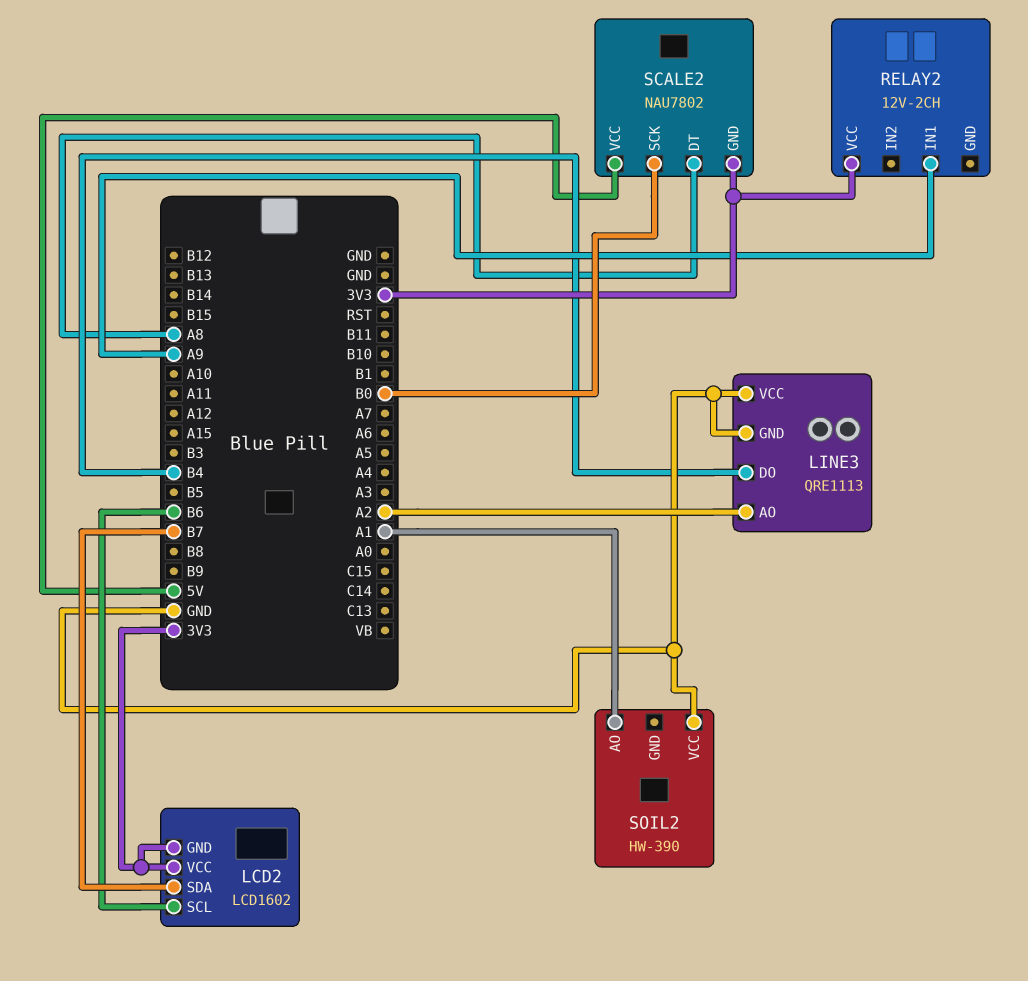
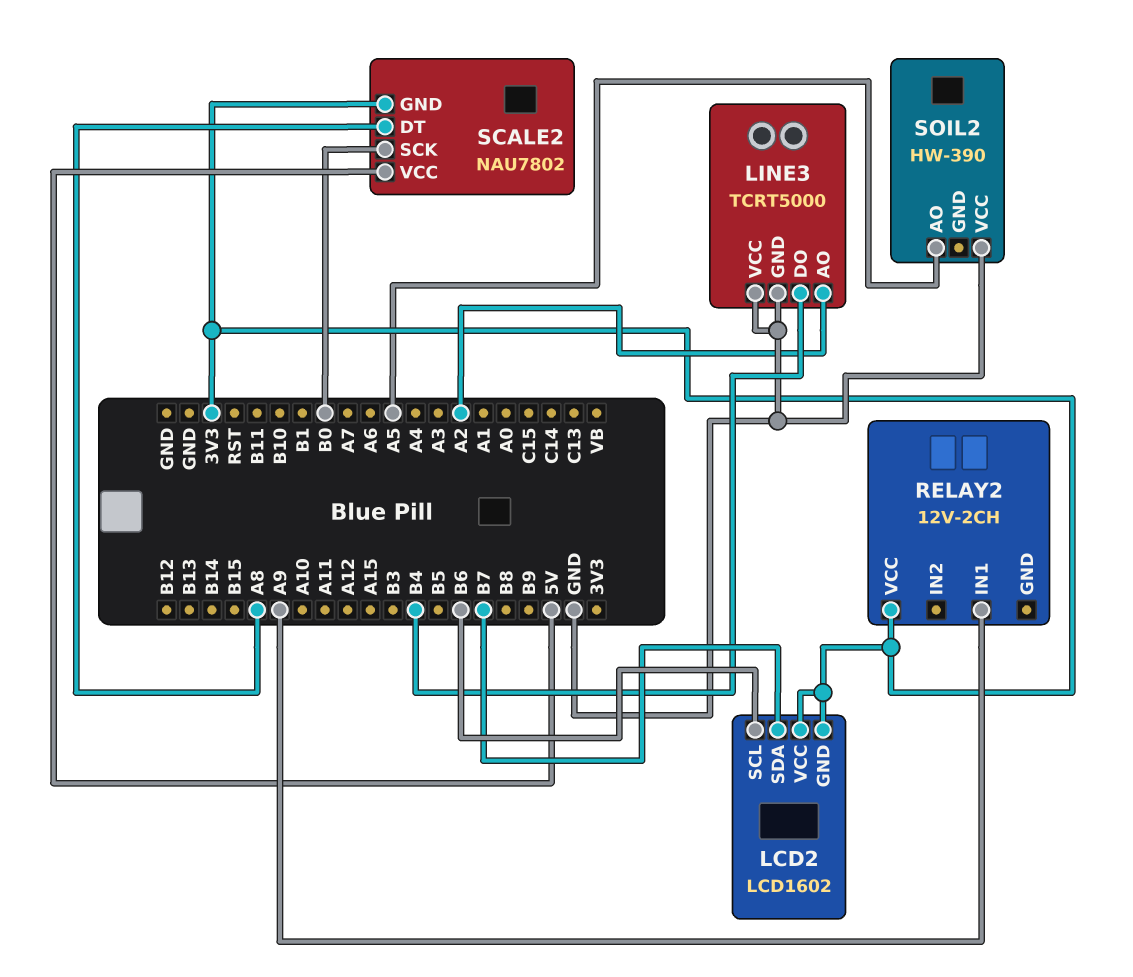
LINE3: QRE1113 -> TCRT5000
SOIL2 pin AO: A1 -> A5

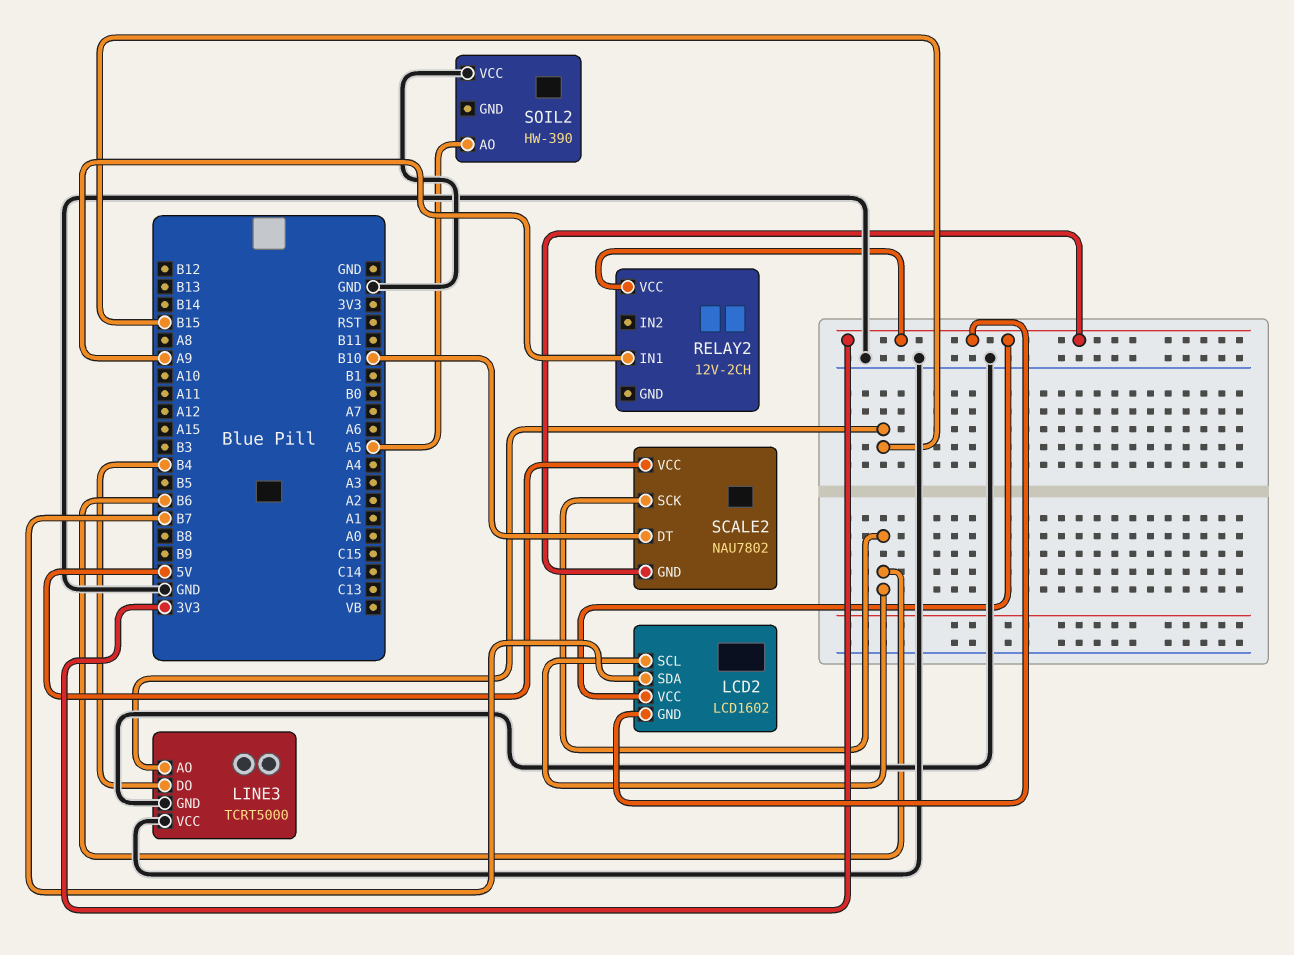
LINE3 pin AO: A2 -> B15
SCALE2 pin DT: A8 -> B10
SCALE2 pin SCK: B0 -> B6

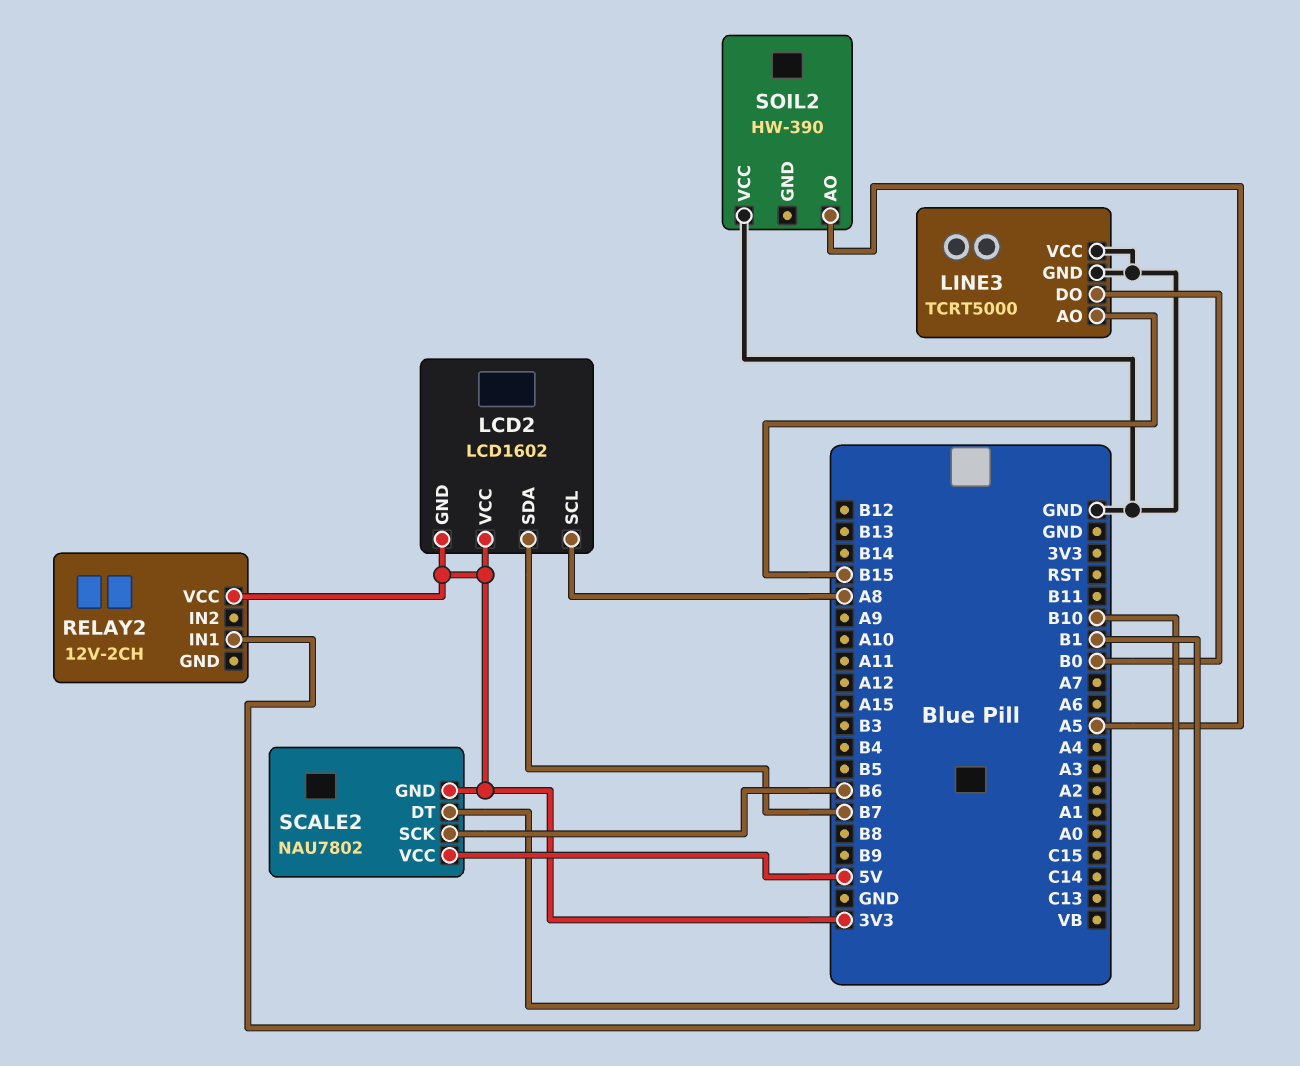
LCD2 pin SCL: B6 -> A8
LINE3 pin DO: B4 -> B0
RELAY2 pin IN1: A9 -> B1

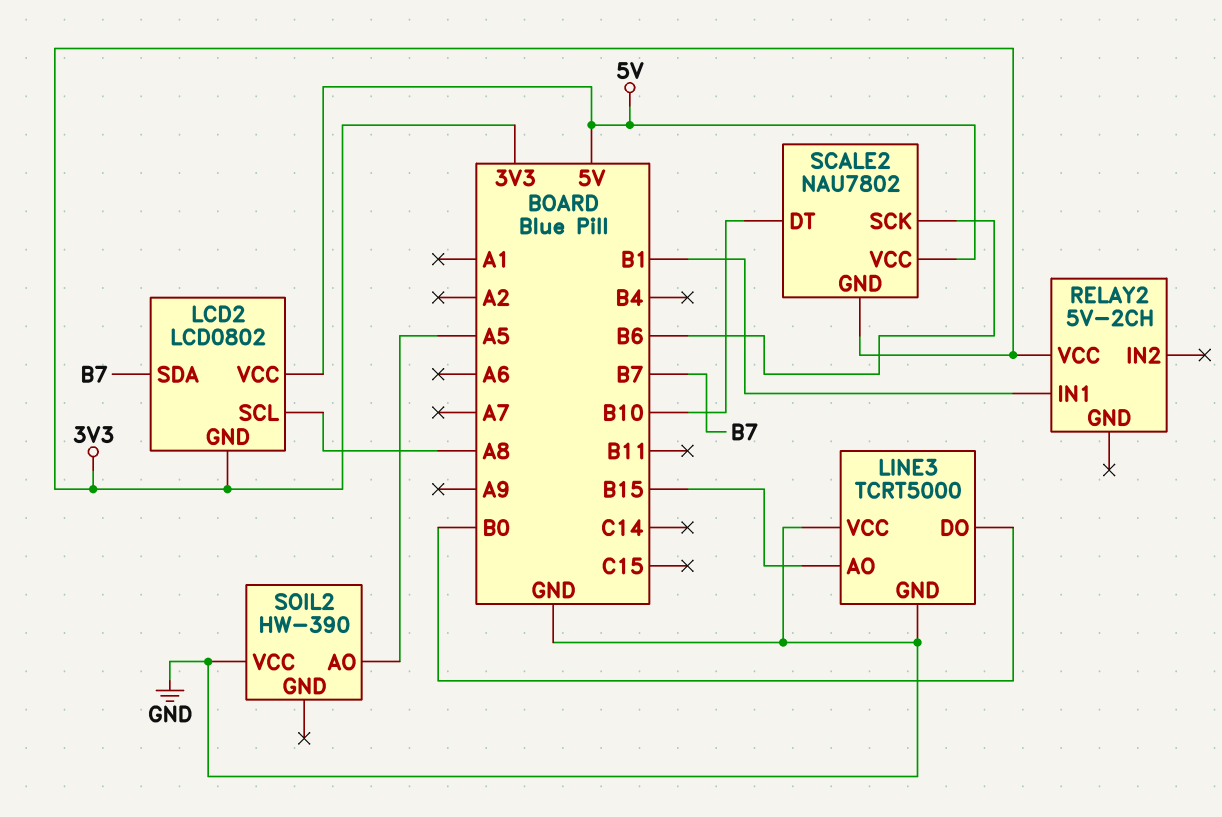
LCD2: LCD1602 -> LCD0802
LCD2 pin VCC: 3V3 -> 5V
RELAY2: 12V-2CH -> 5V-2CH

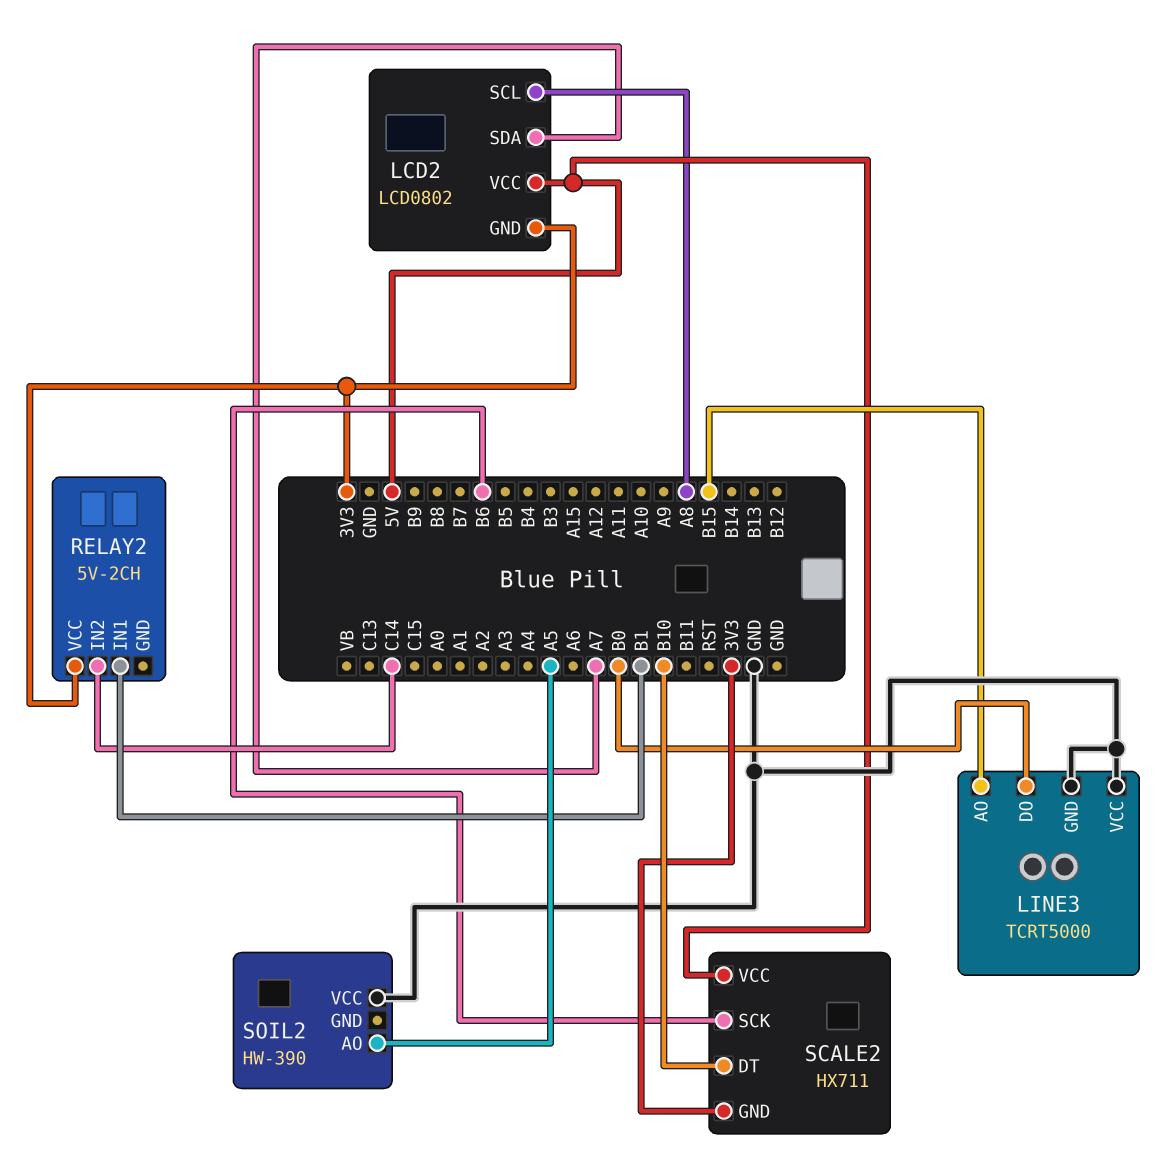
LCD2 pin SDA: B7 -> A7
RELAY2 pin IN2: none -> C14
SCALE2: NAU7802 -> HX711

